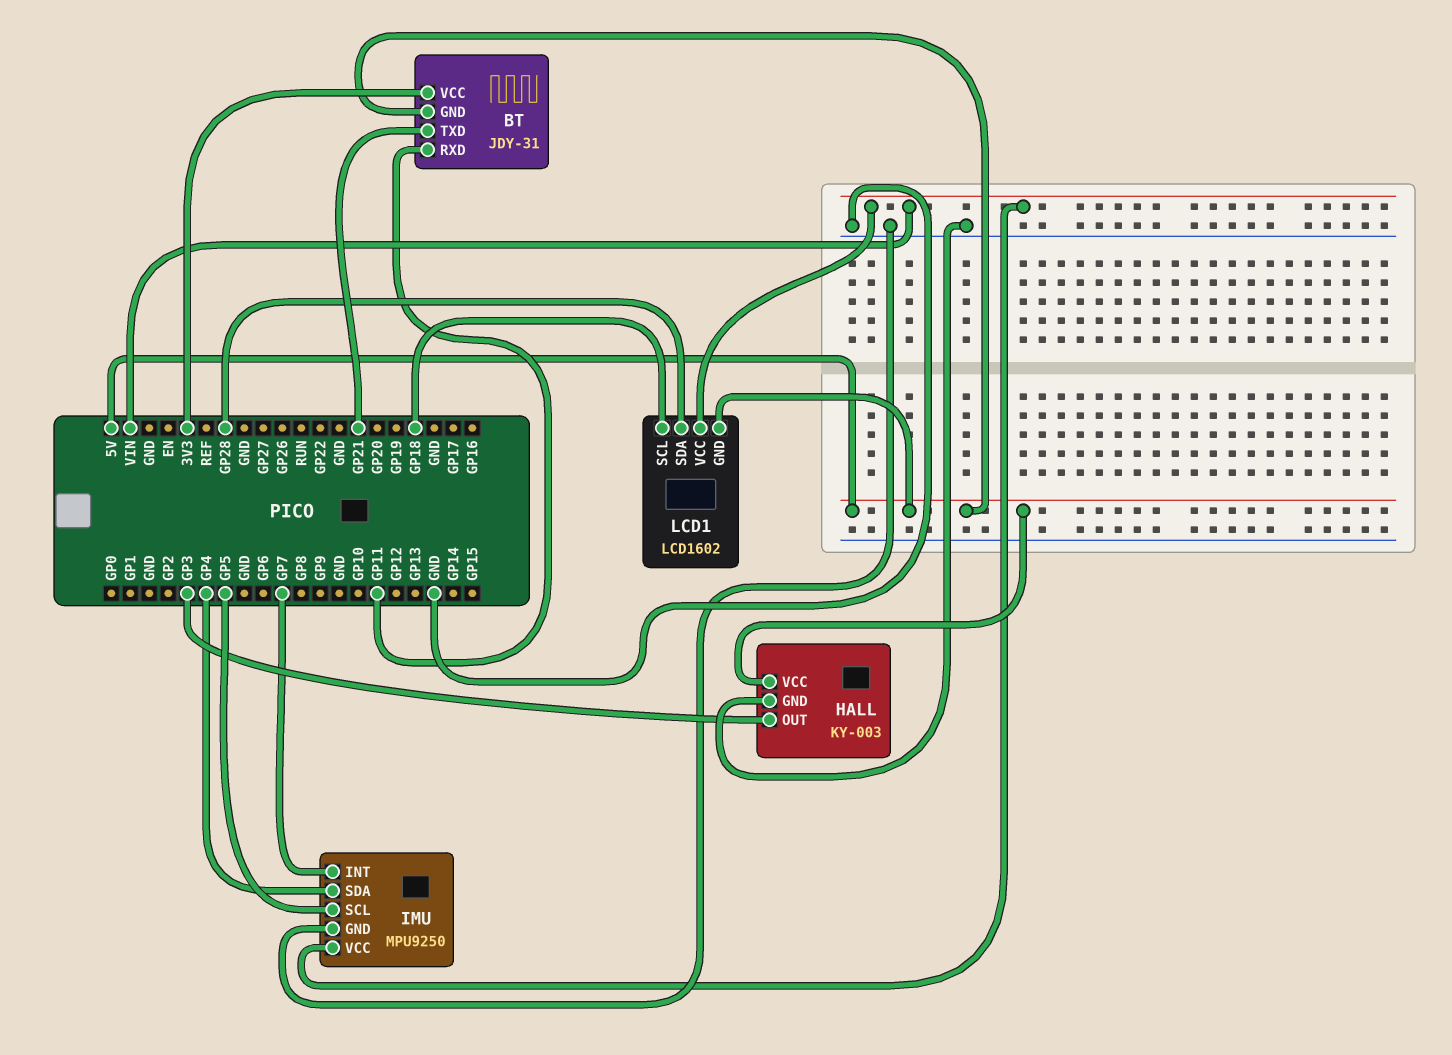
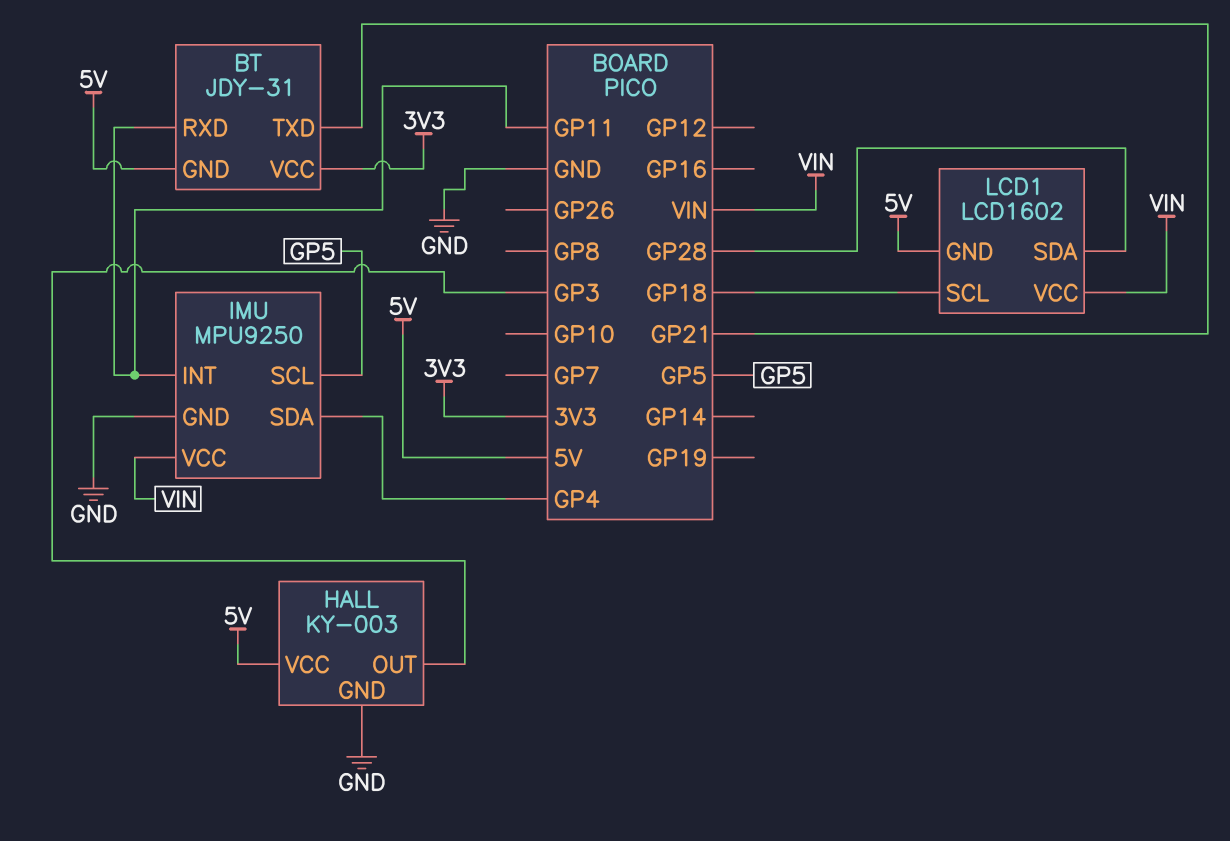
IMU pin INT: GP7 -> GP11

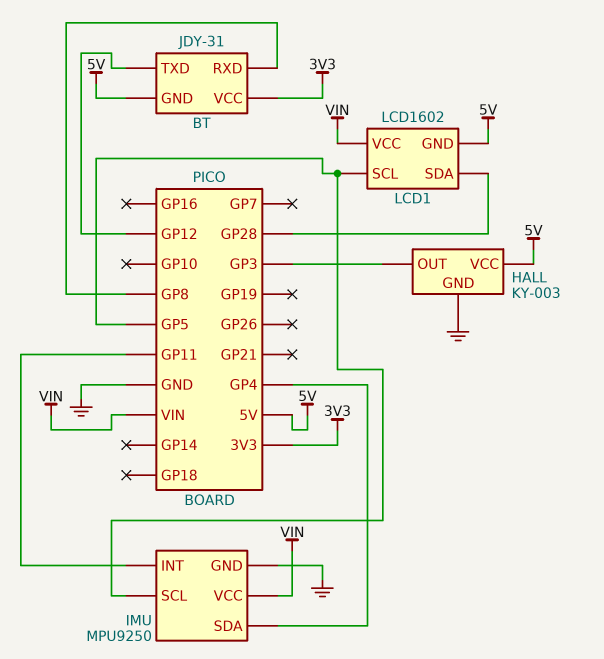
BT pin RXD: GP11 -> GP8
BT pin TXD: GP21 -> GP12
LCD1 pin SCL: GP18 -> GP5

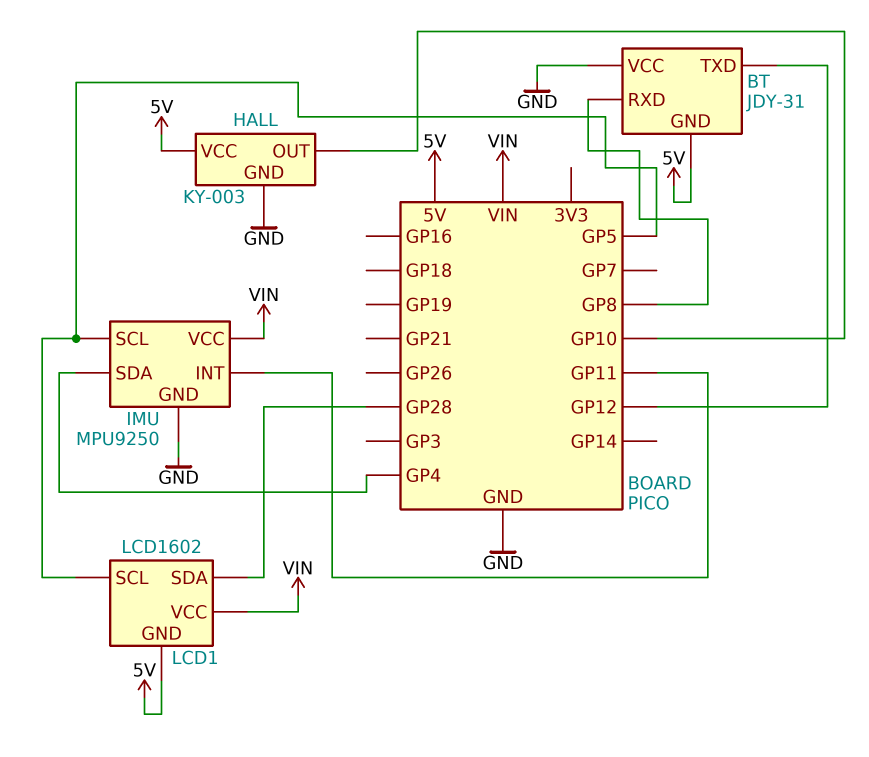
BT pin VCC: 3V3 -> GND
HALL pin OUT: GP3 -> GP10

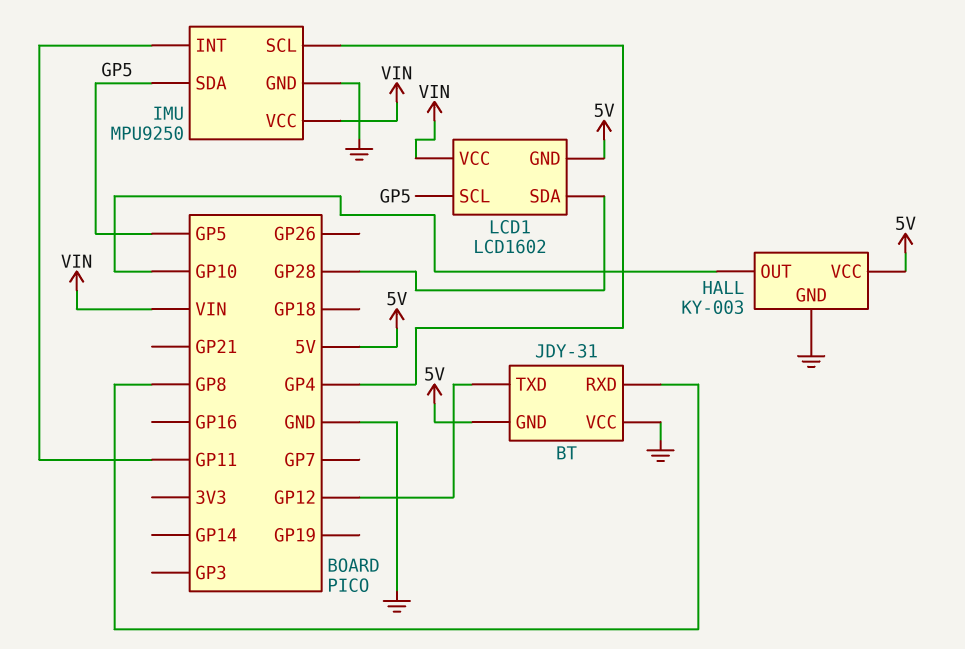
IMU pin SCL: GP5 -> GP4
IMU pin SDA: GP4 -> GP5

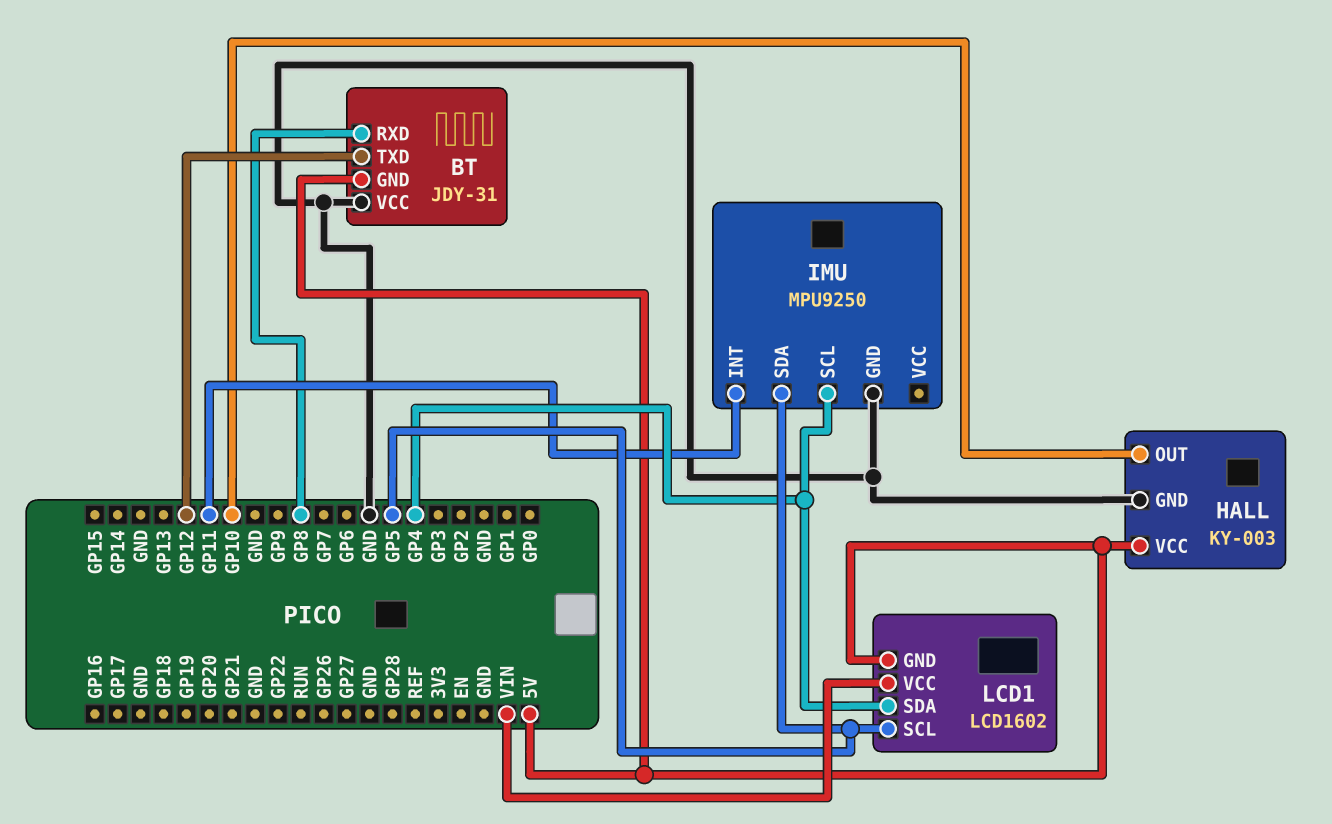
IMU pin VCC: VIN -> none
LCD1 pin SDA: GP28 -> GP4

